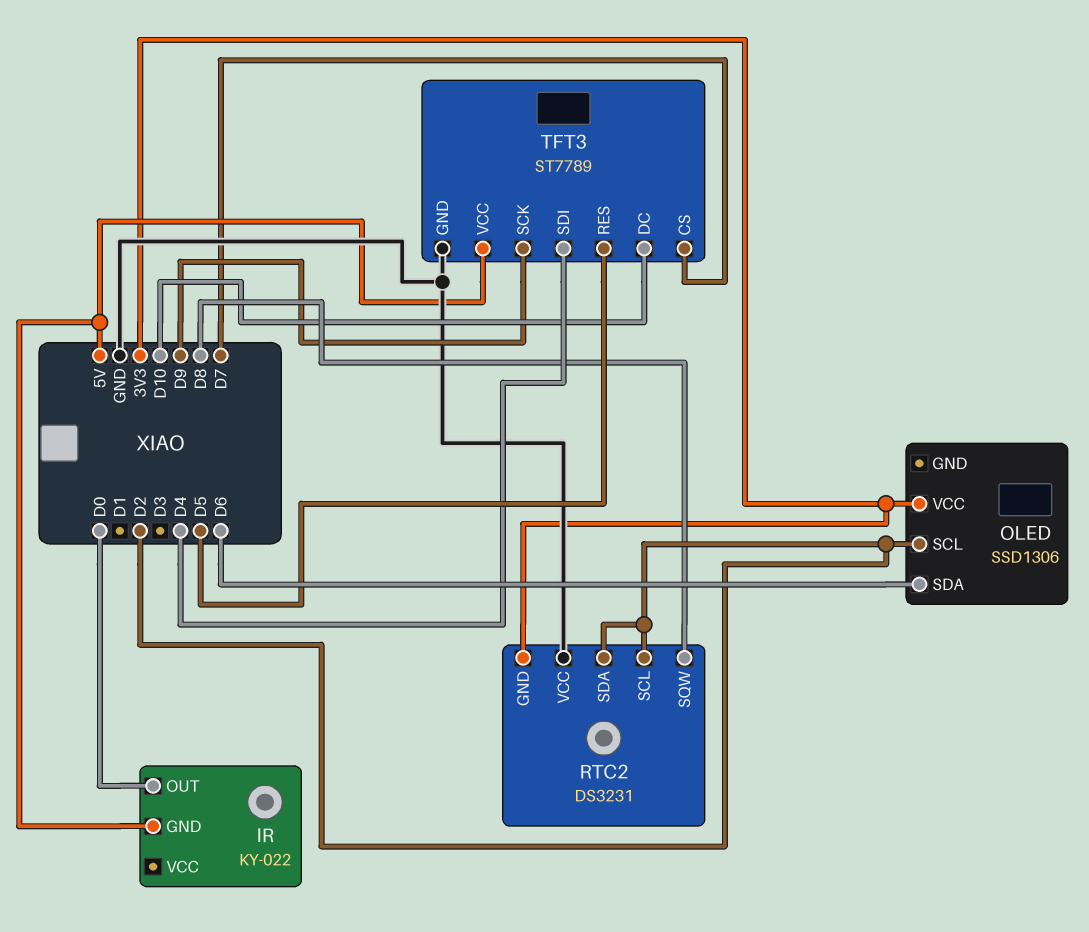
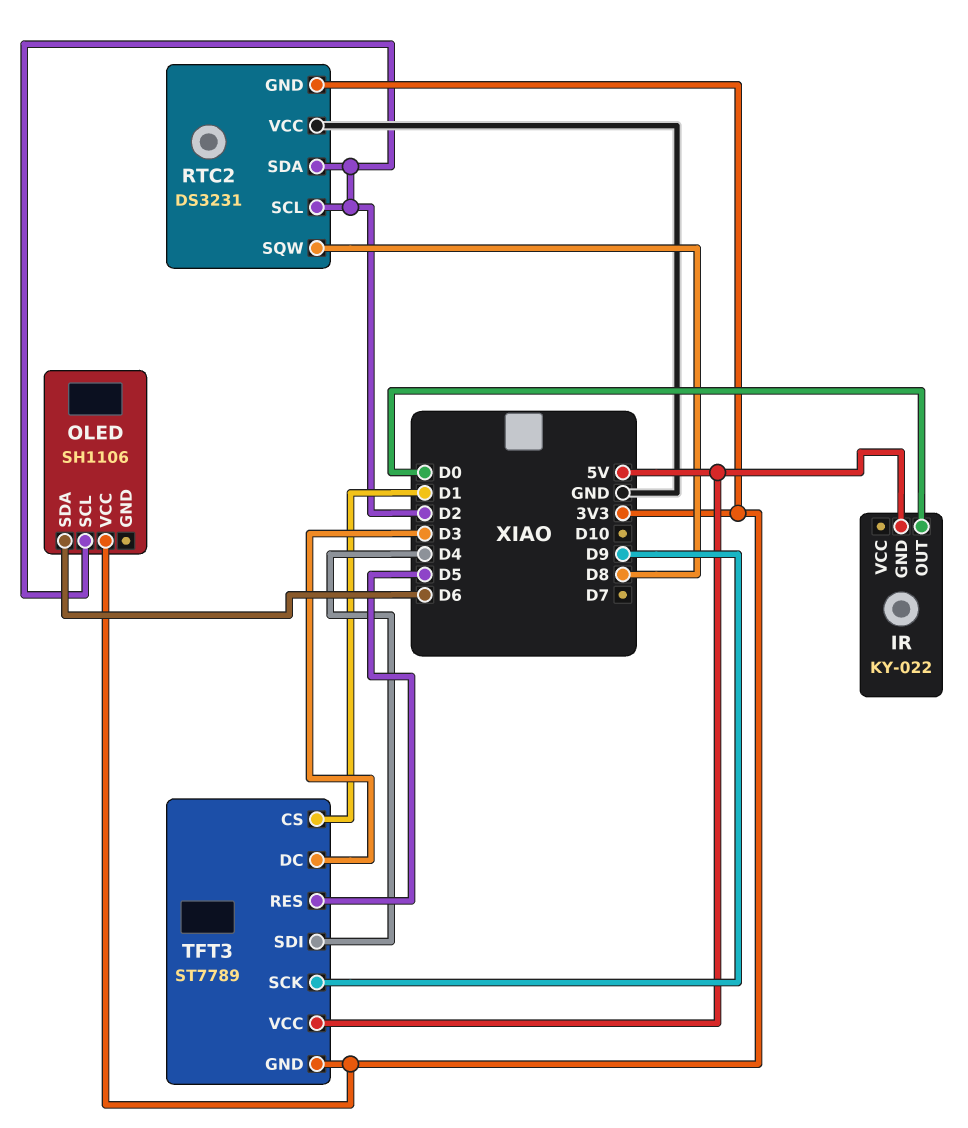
OLED: SSD1306 -> SH1106
TFT3 pin CS: D7 -> D1
TFT3 pin DC: D10 -> D3
TFT3 pin GND: GND -> 3V3

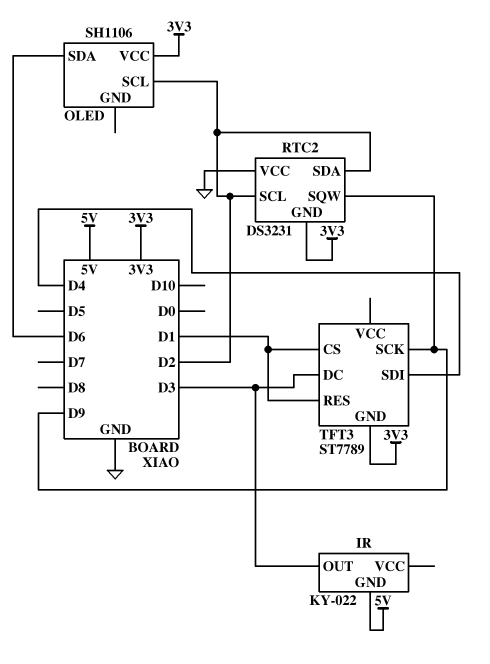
IR pin OUT: D0 -> D3
RTC2 pin SQW: D8 -> D9
TFT3 pin RES: D5 -> D1
TFT3 pin VCC: 5V -> none

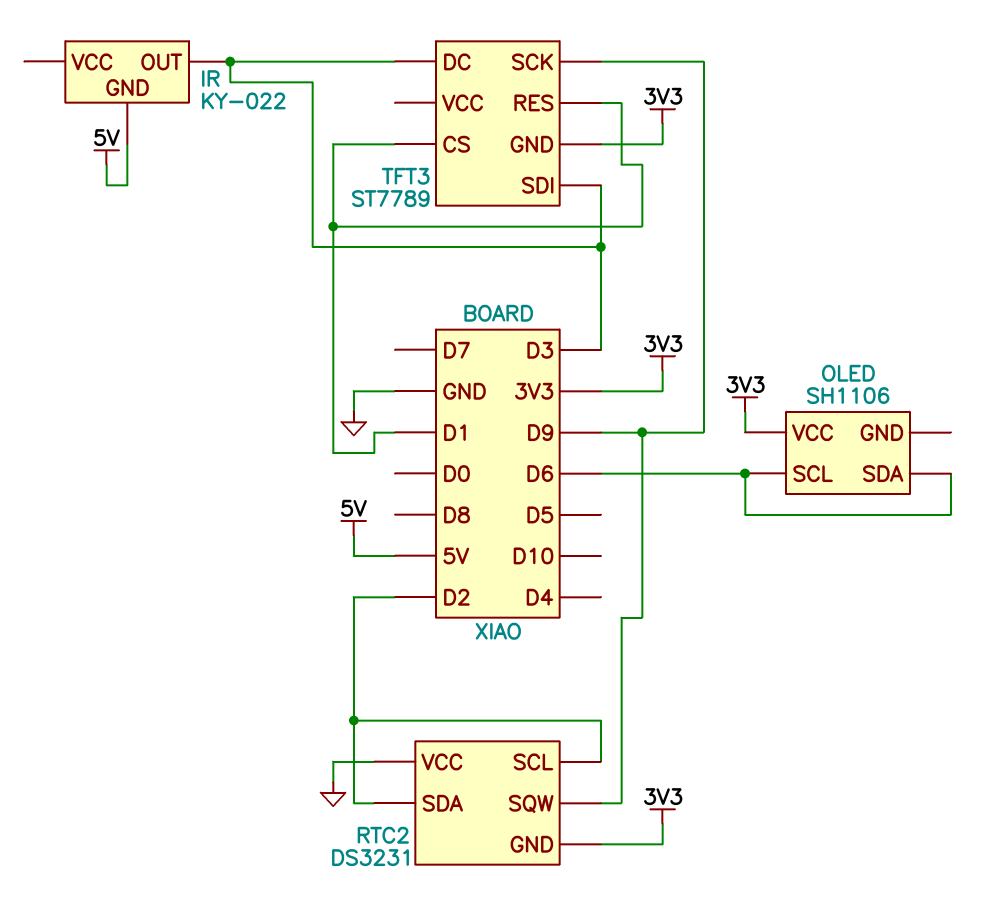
OLED pin SCL: D2 -> D6
TFT3 pin SDI: D4 -> D3

